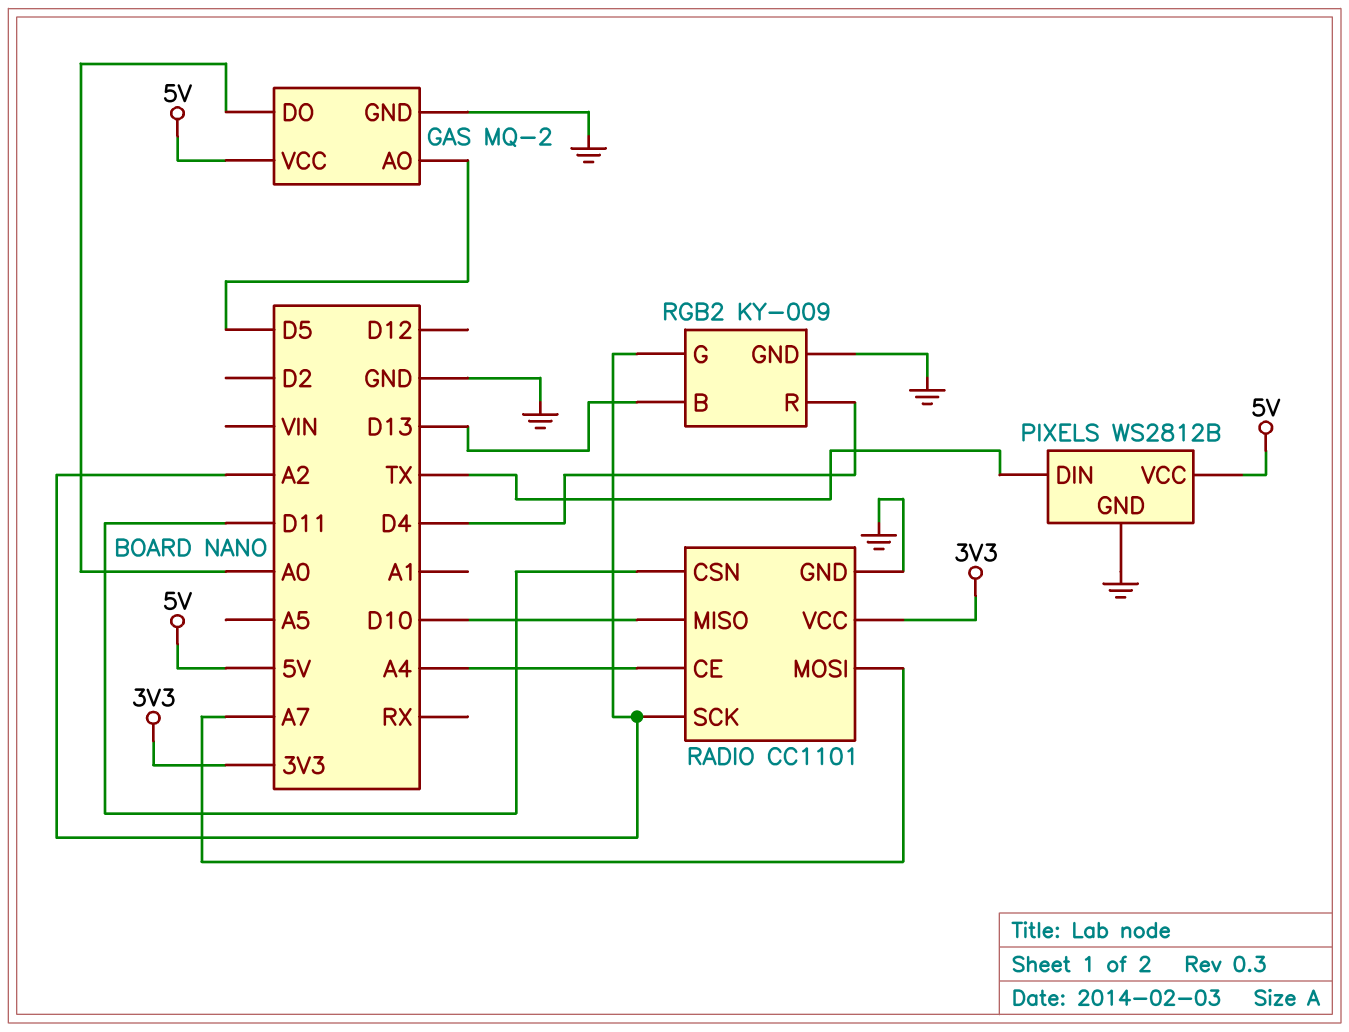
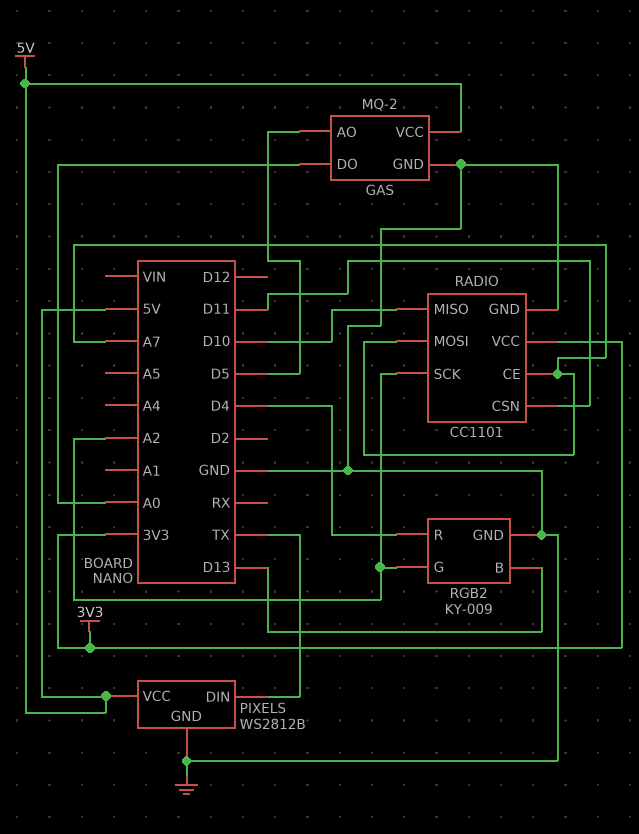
RADIO pin CE: A4 -> A7

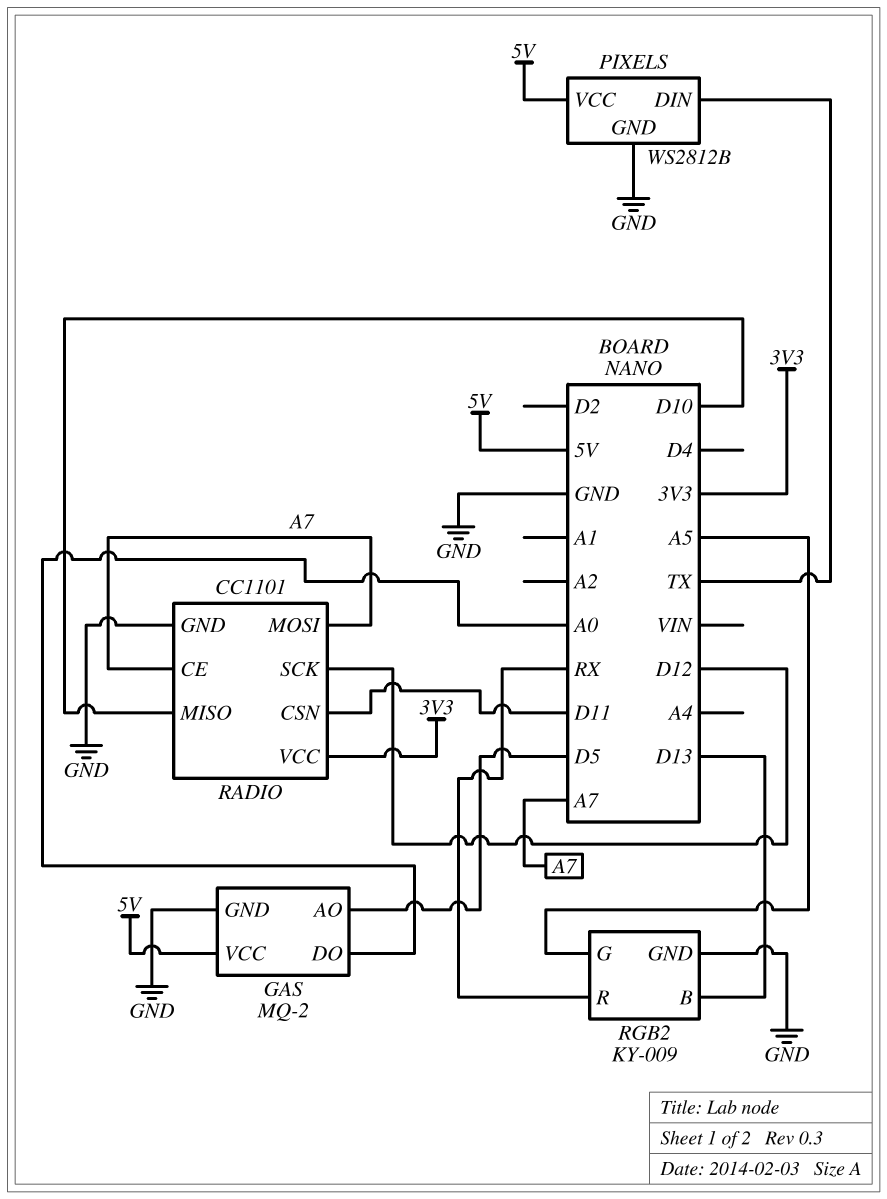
RADIO pin SCK: A2 -> D12
RGB2 pin G: A2 -> A5
RGB2 pin R: D4 -> RX

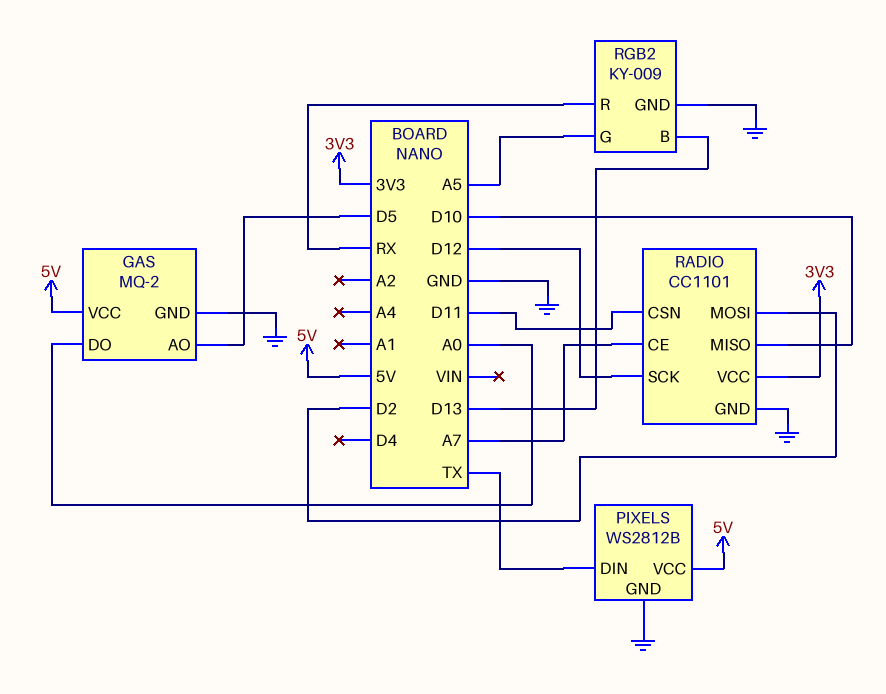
RADIO pin MOSI: A7 -> D2

